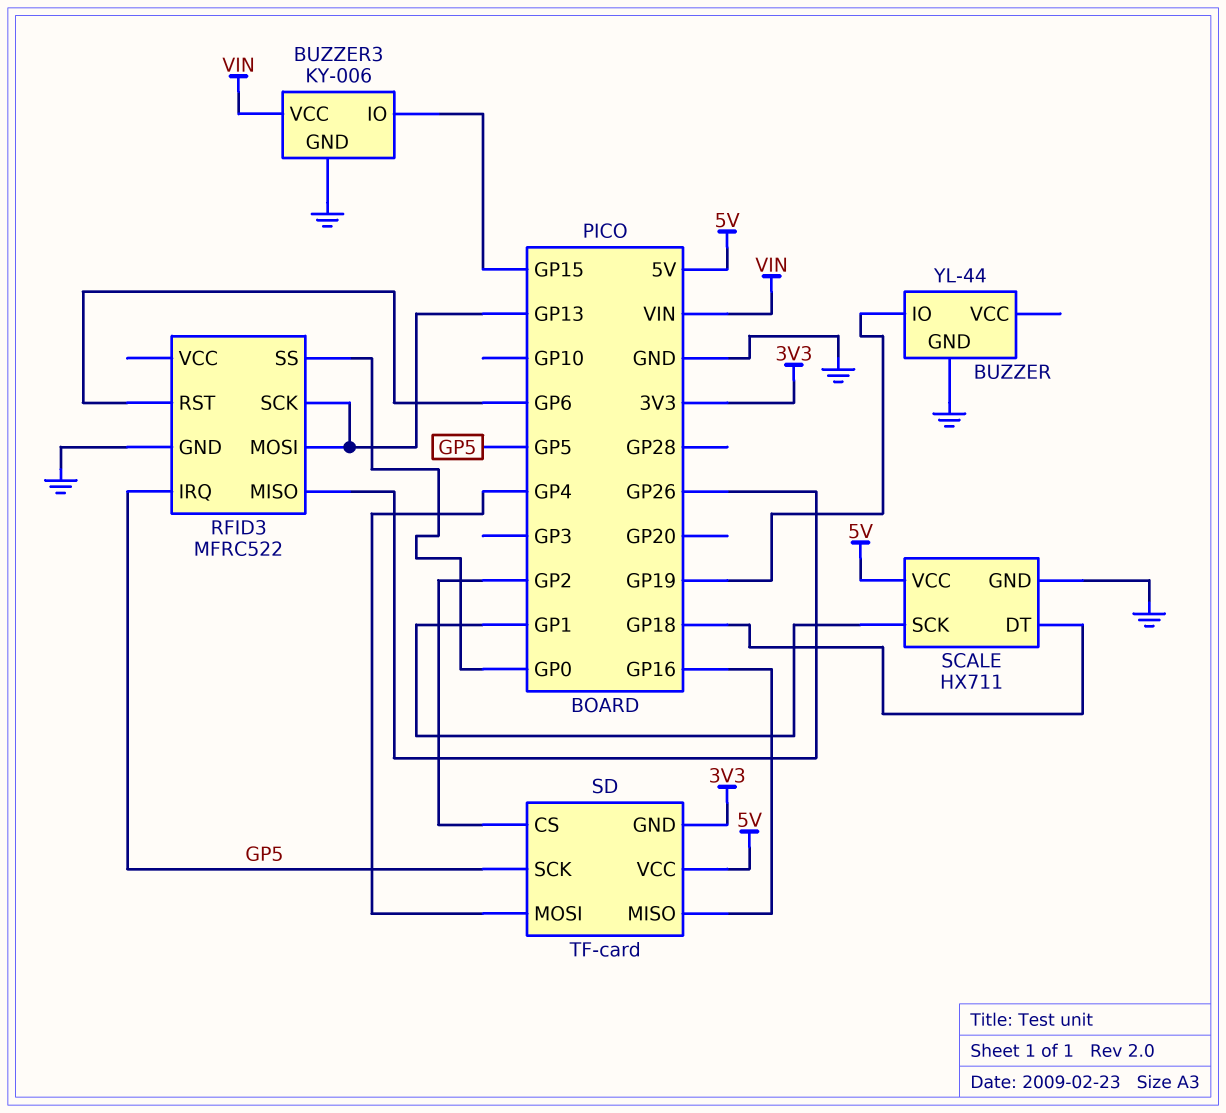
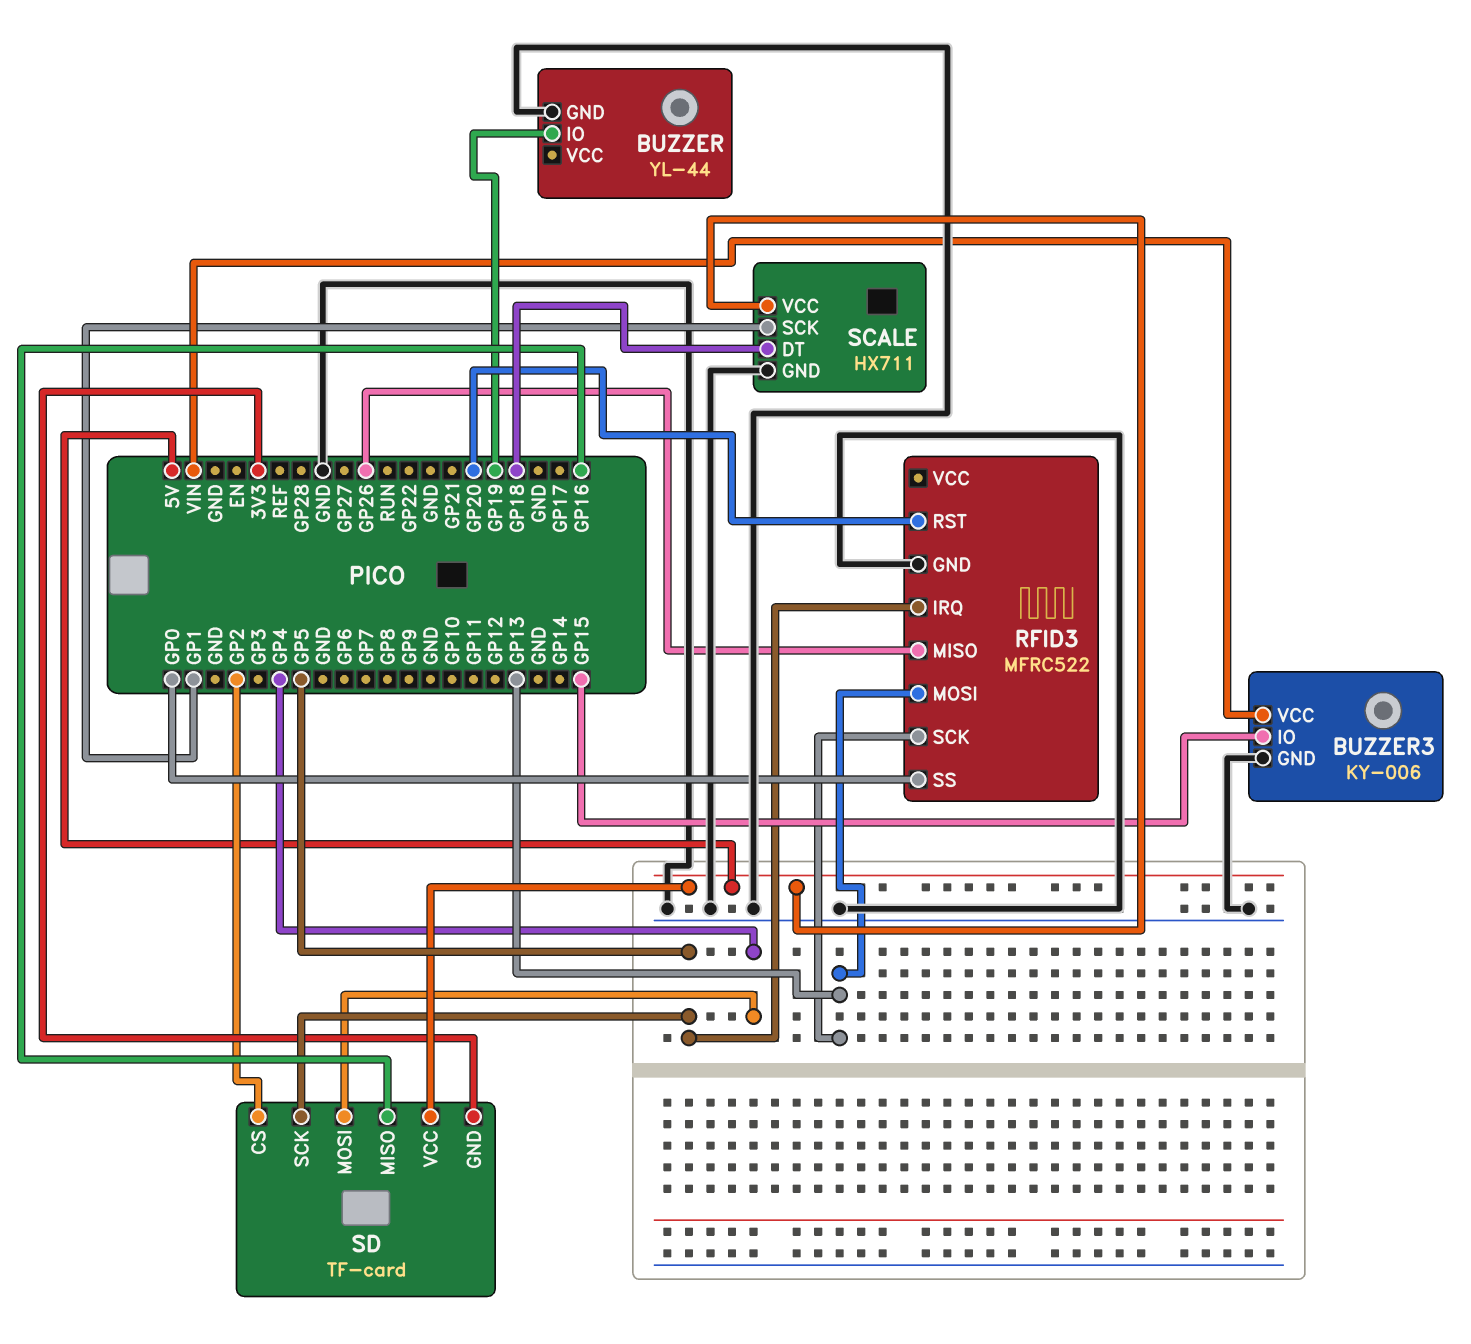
RFID3 pin RST: GP6 -> GP20

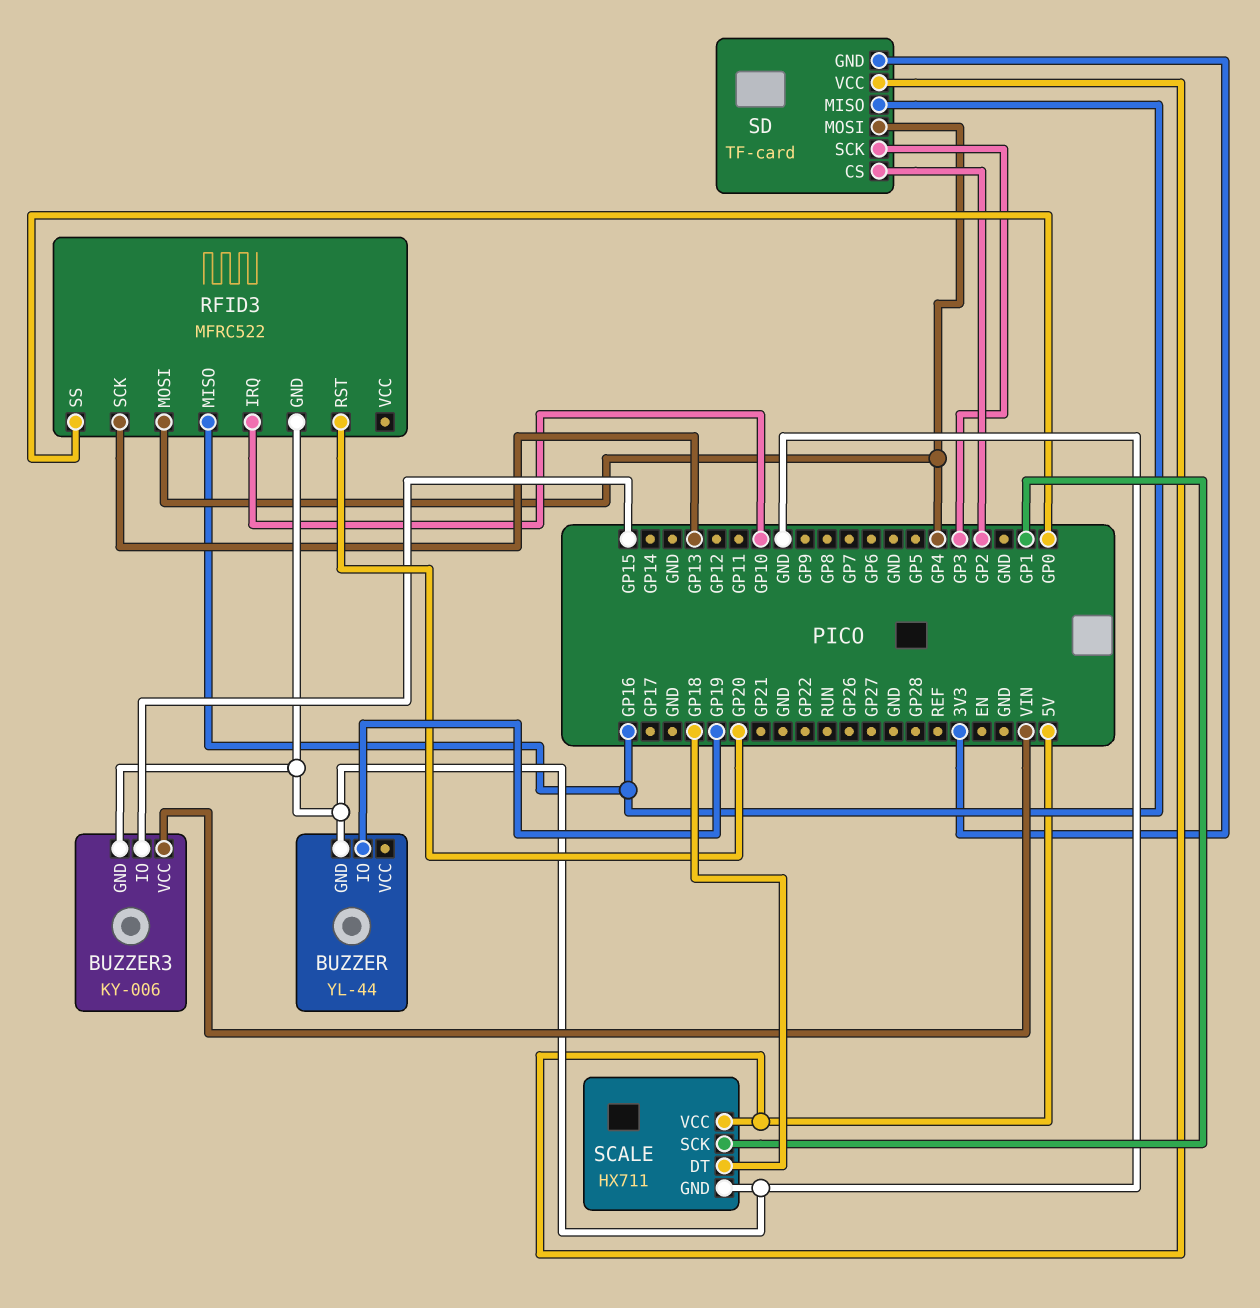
RFID3 pin IRQ: GP5 -> GP10
RFID3 pin MISO: GP26 -> GP16
RFID3 pin MOSI: GP13 -> GP4
SD pin SCK: GP5 -> GP3

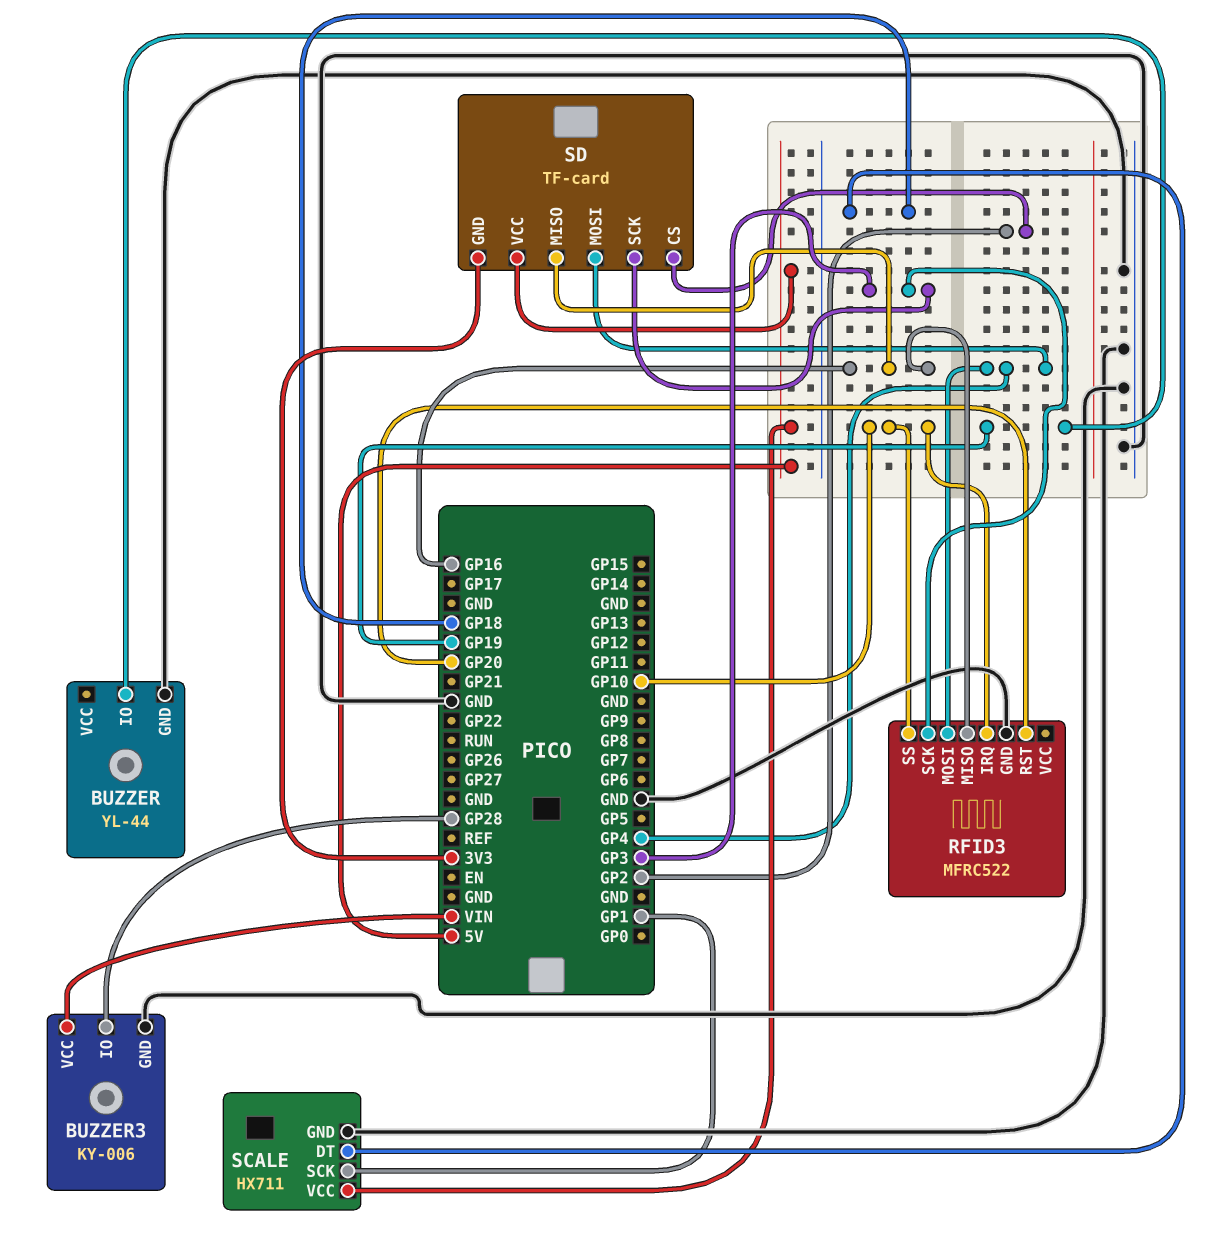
BUZZER3 pin IO: GP15 -> GP28
RFID3 pin SCK: GP13 -> GP3
RFID3 pin SS: GP0 -> GP10

